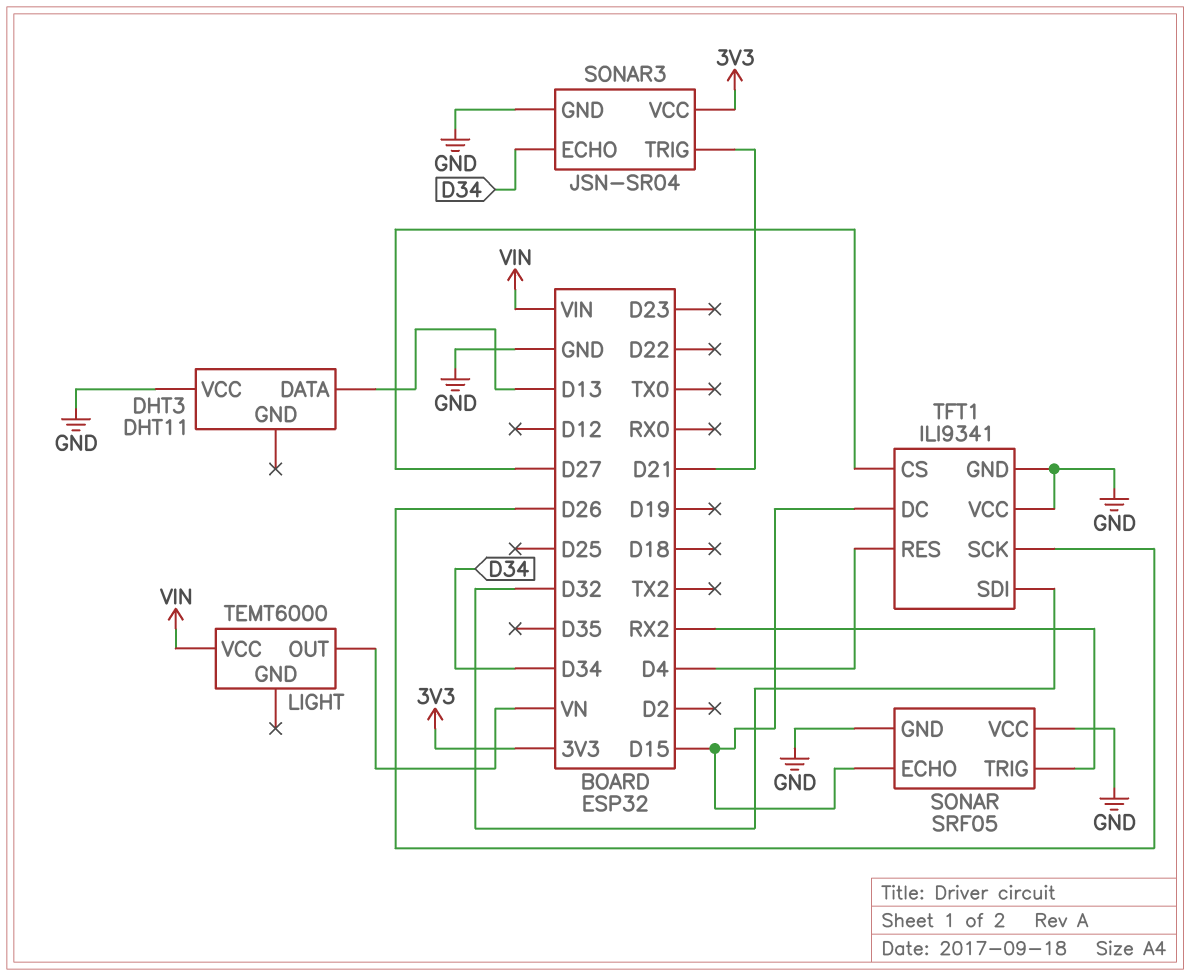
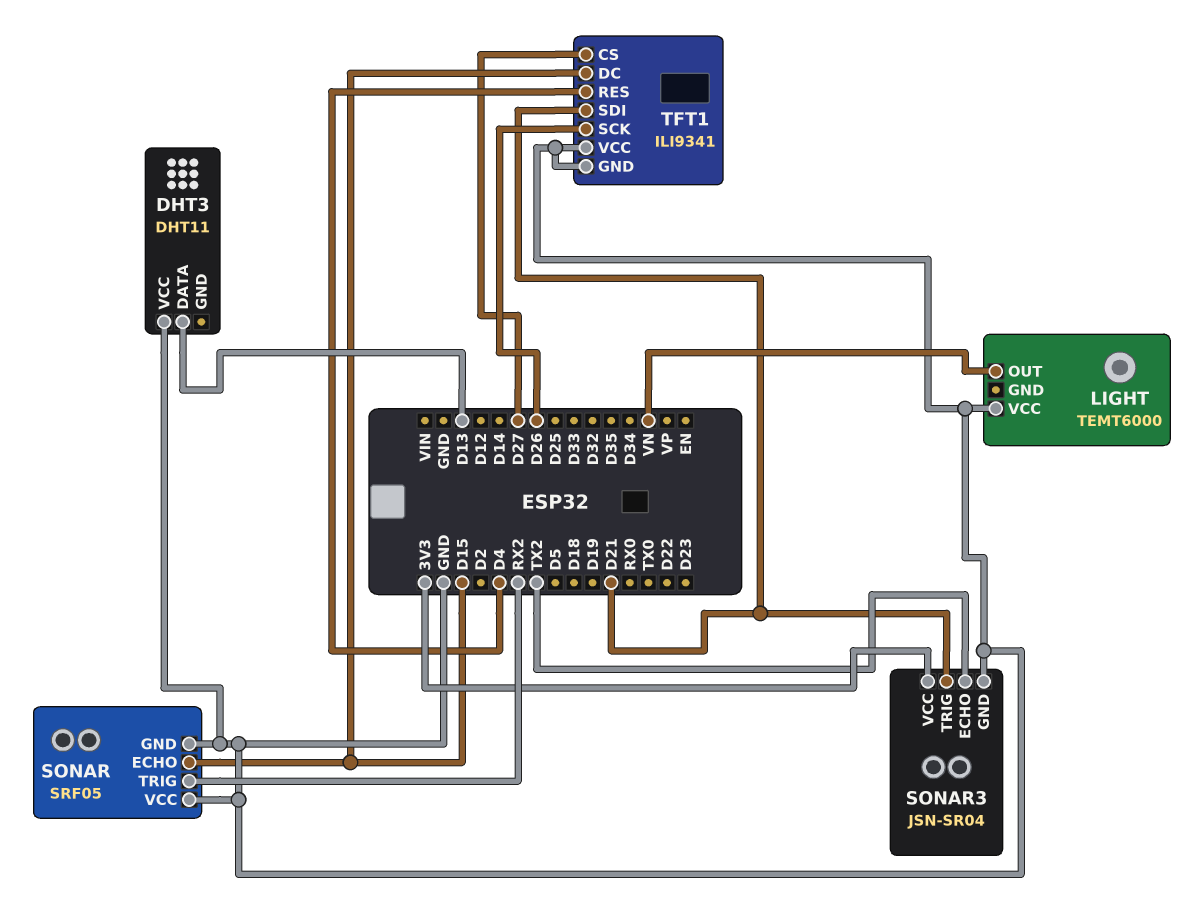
LIGHT pin VCC: VIN -> GND
SONAR3 pin ECHO: D34 -> TX2
TFT1 pin SDI: D32 -> D21

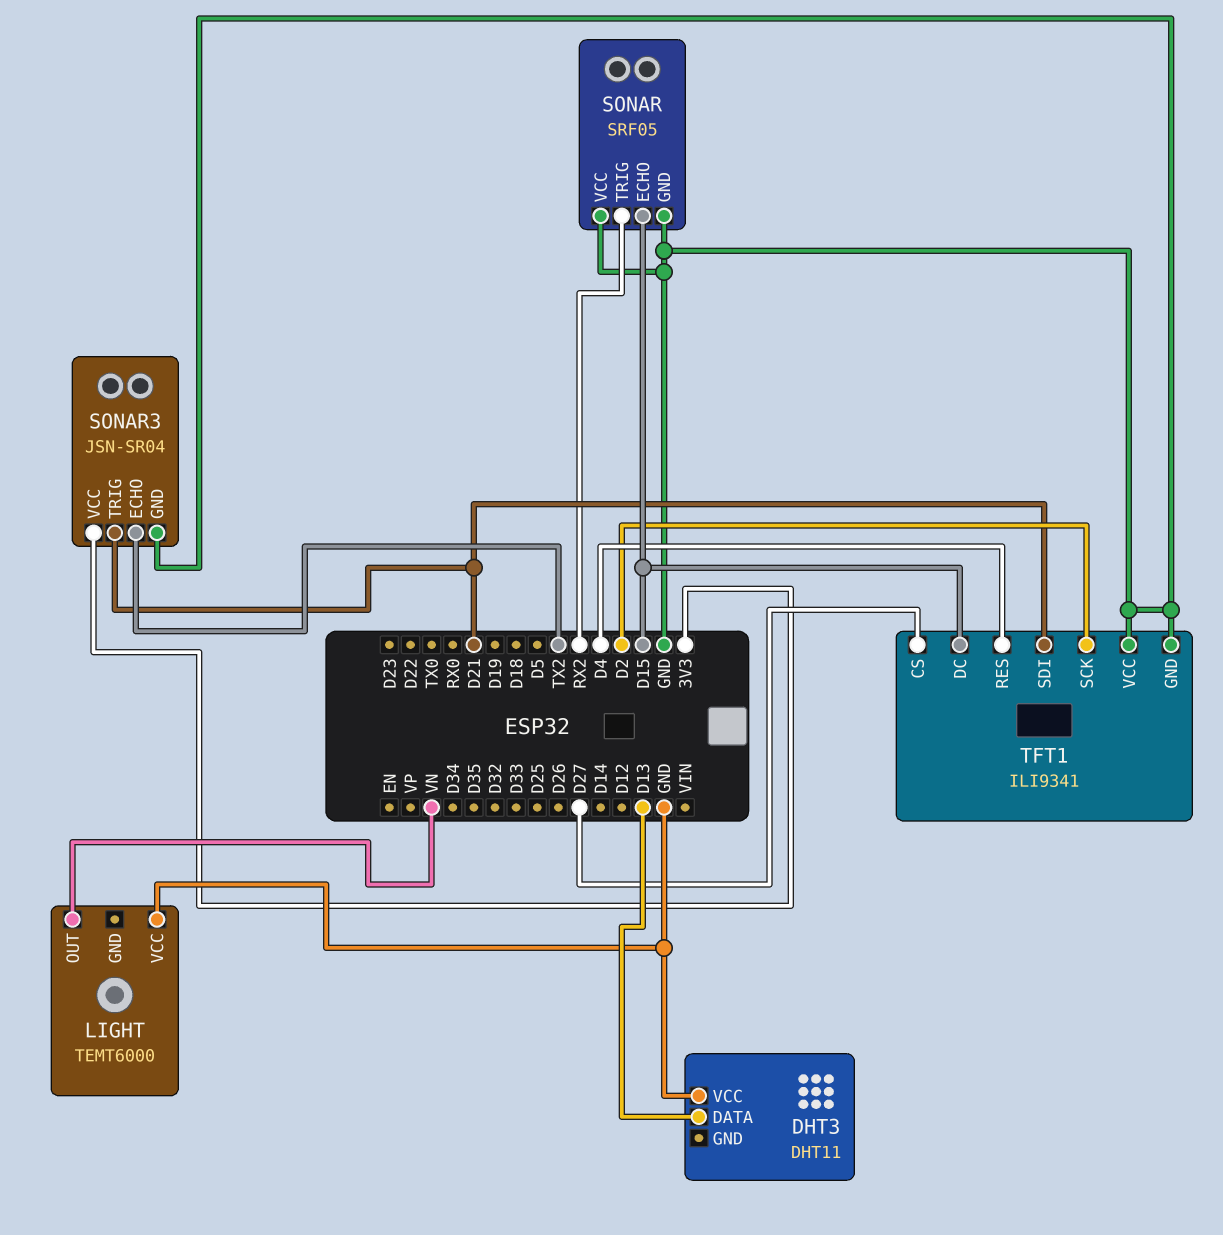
TFT1 pin SCK: D26 -> D2

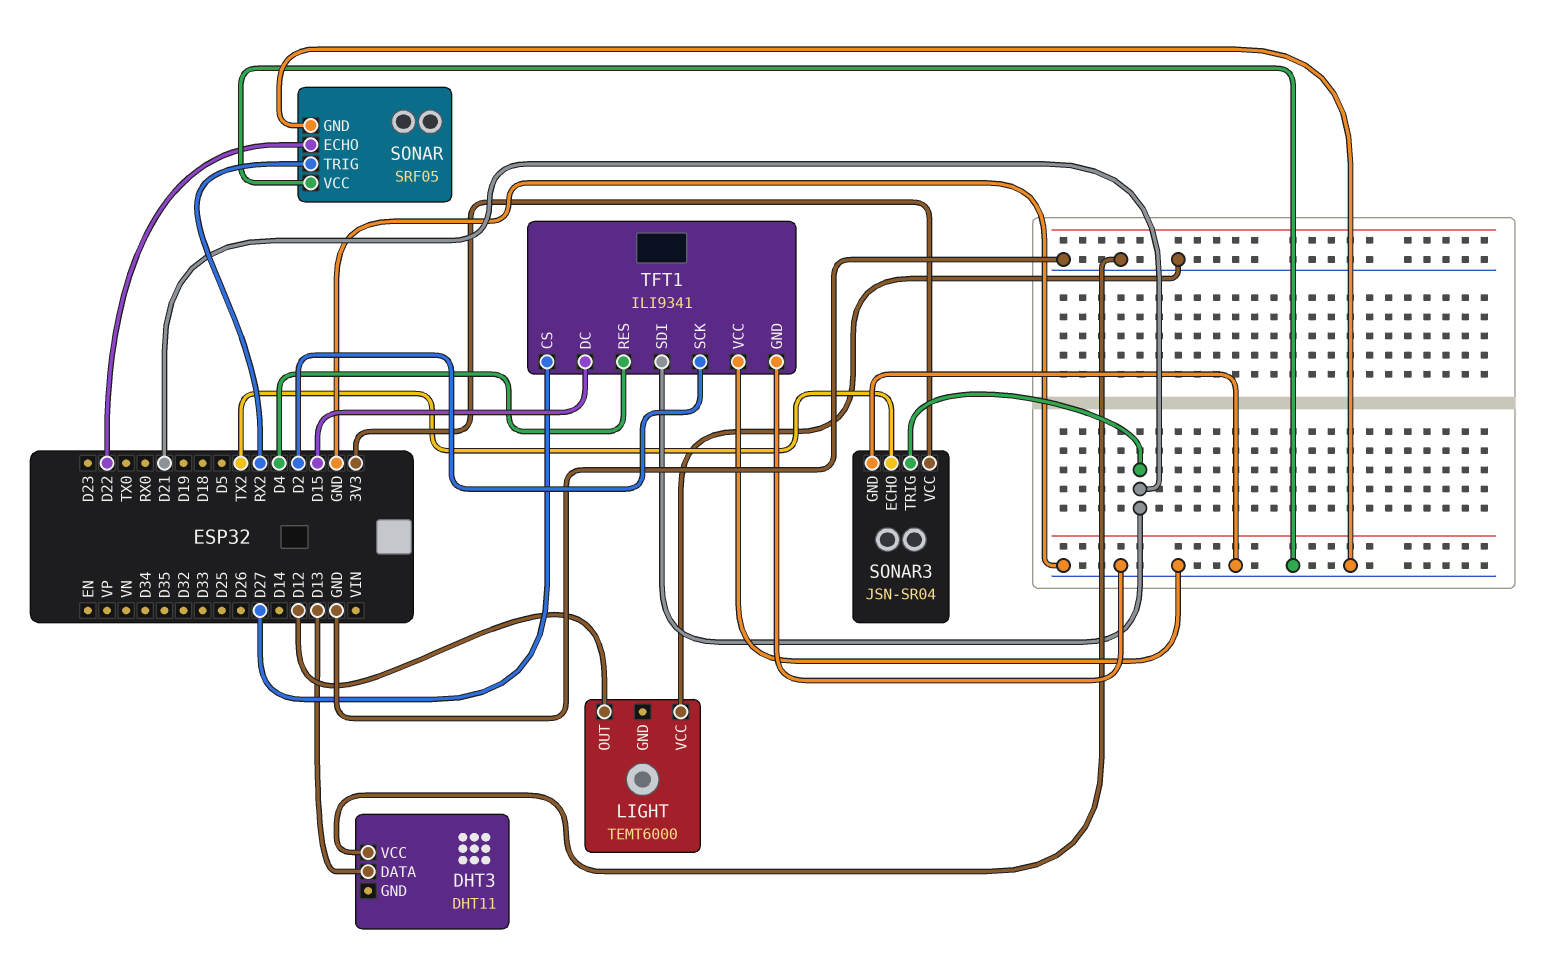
LIGHT pin OUT: VN -> D12
SONAR pin ECHO: D15 -> D22

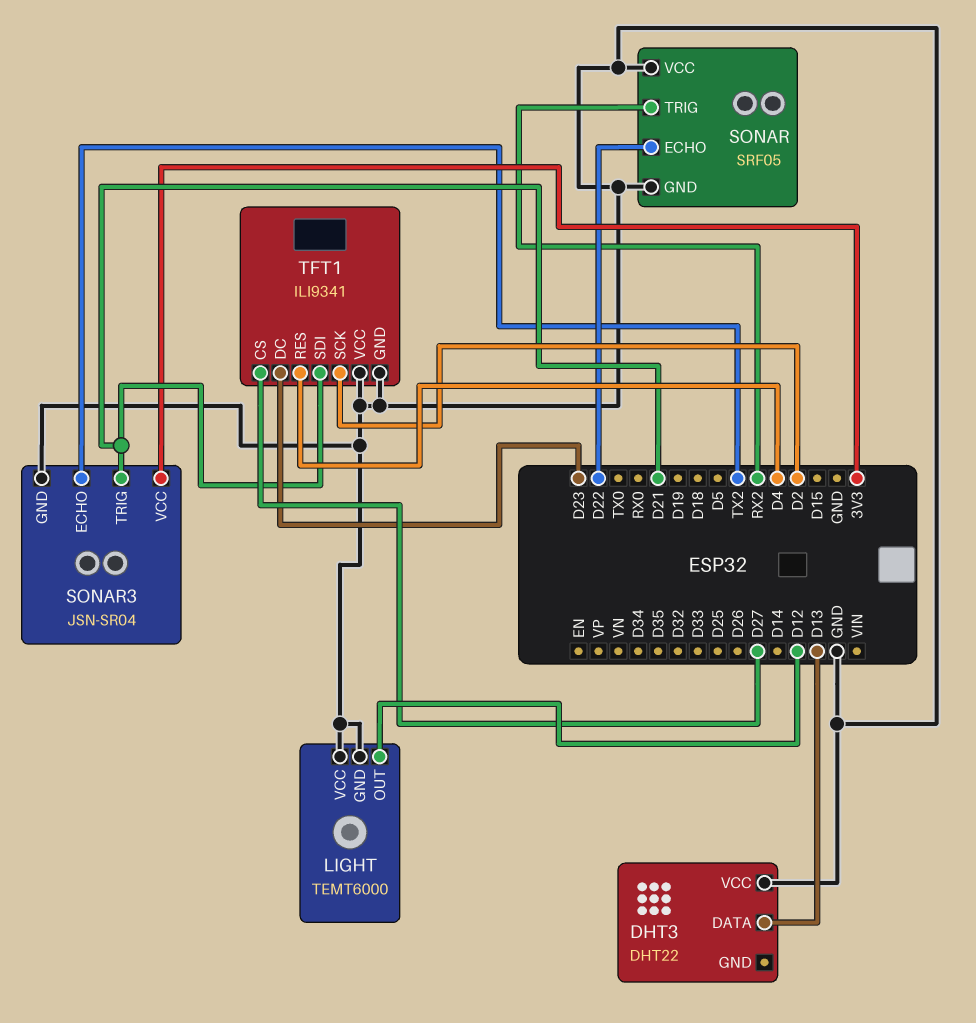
DHT3: DHT11 -> DHT22
LIGHT pin GND: none -> GND
TFT1 pin DC: D15 -> D23

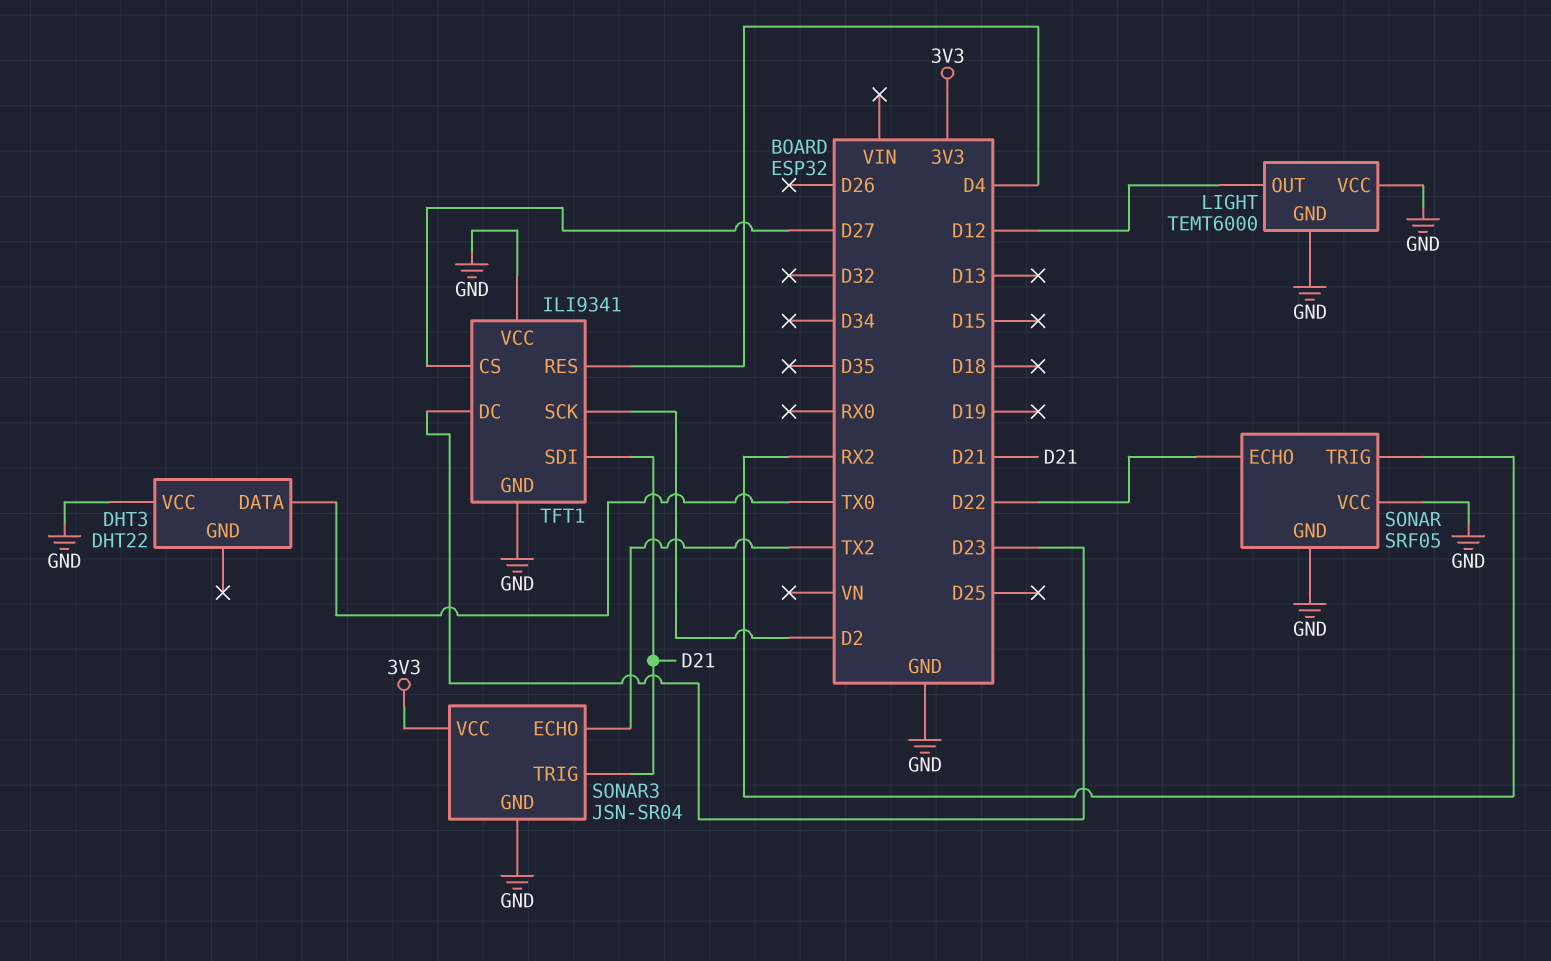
DHT3 pin DATA: D13 -> TX0

